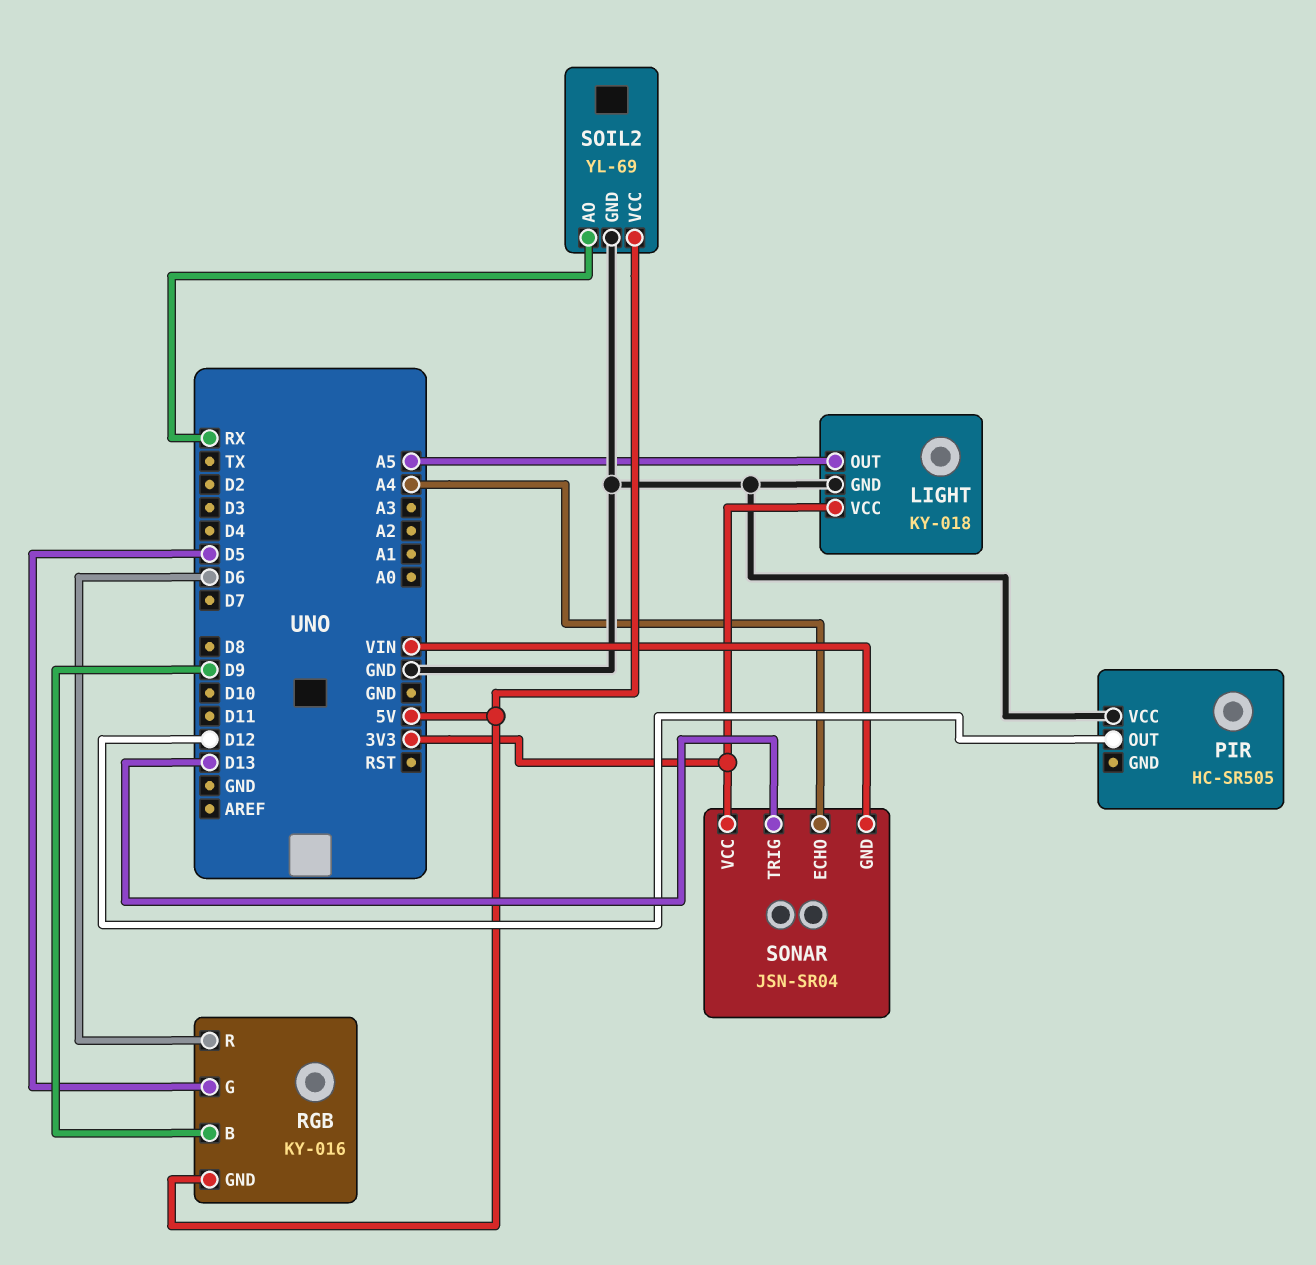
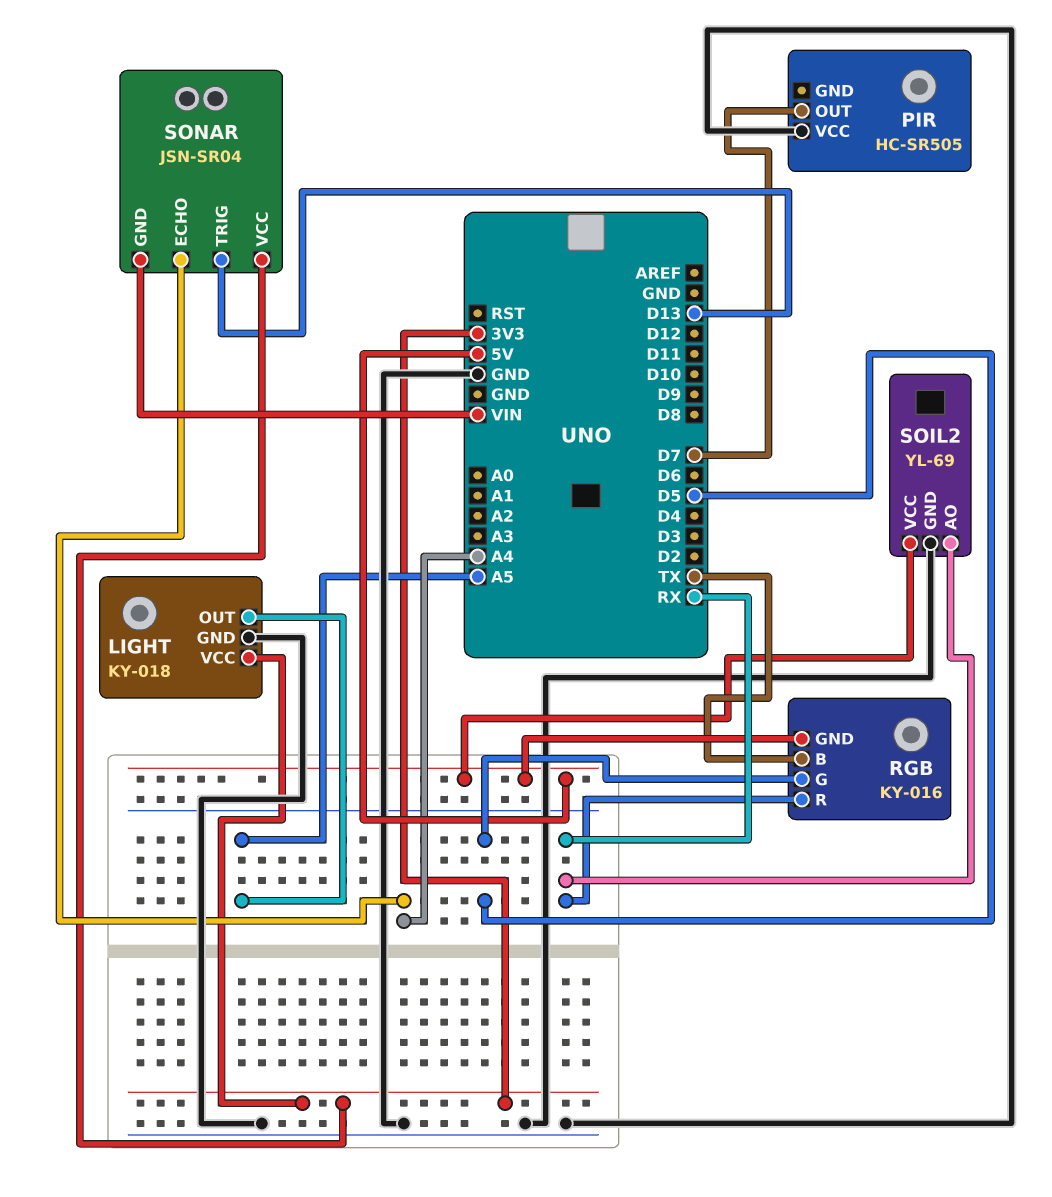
PIR pin OUT: D12 -> D7
RGB pin B: D9 -> TX
RGB pin R: D6 -> RX

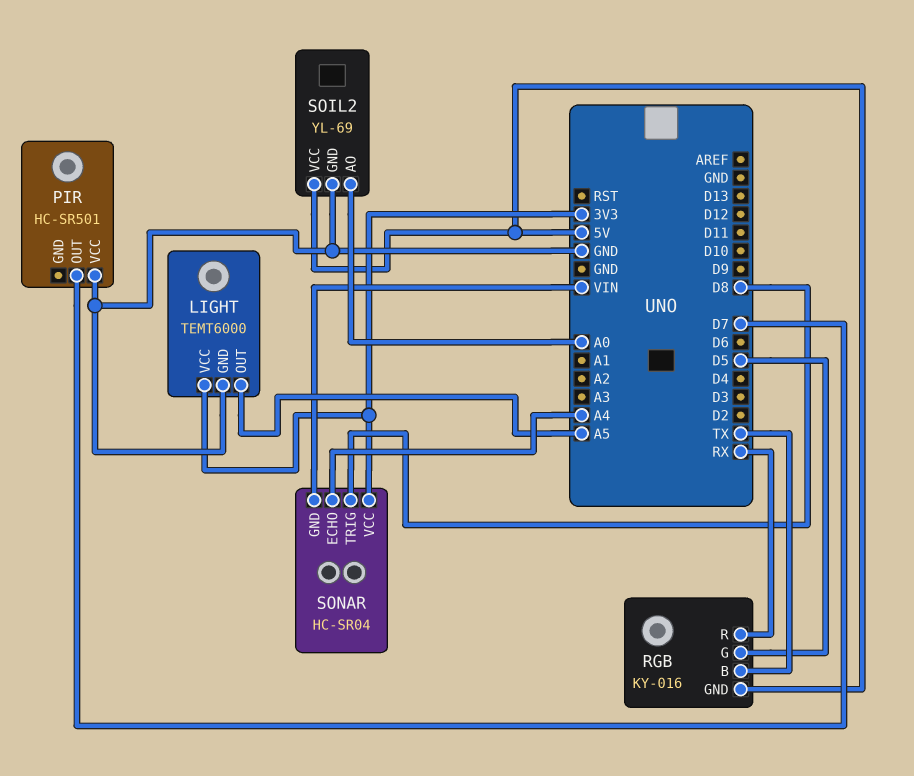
LIGHT: KY-018 -> TEMT6000
PIR: HC-SR505 -> HC-SR501
SOIL2 pin AO: RX -> A0
SONAR: JSN-SR04 -> HC-SR04
SONAR pin TRIG: D13 -> D8

